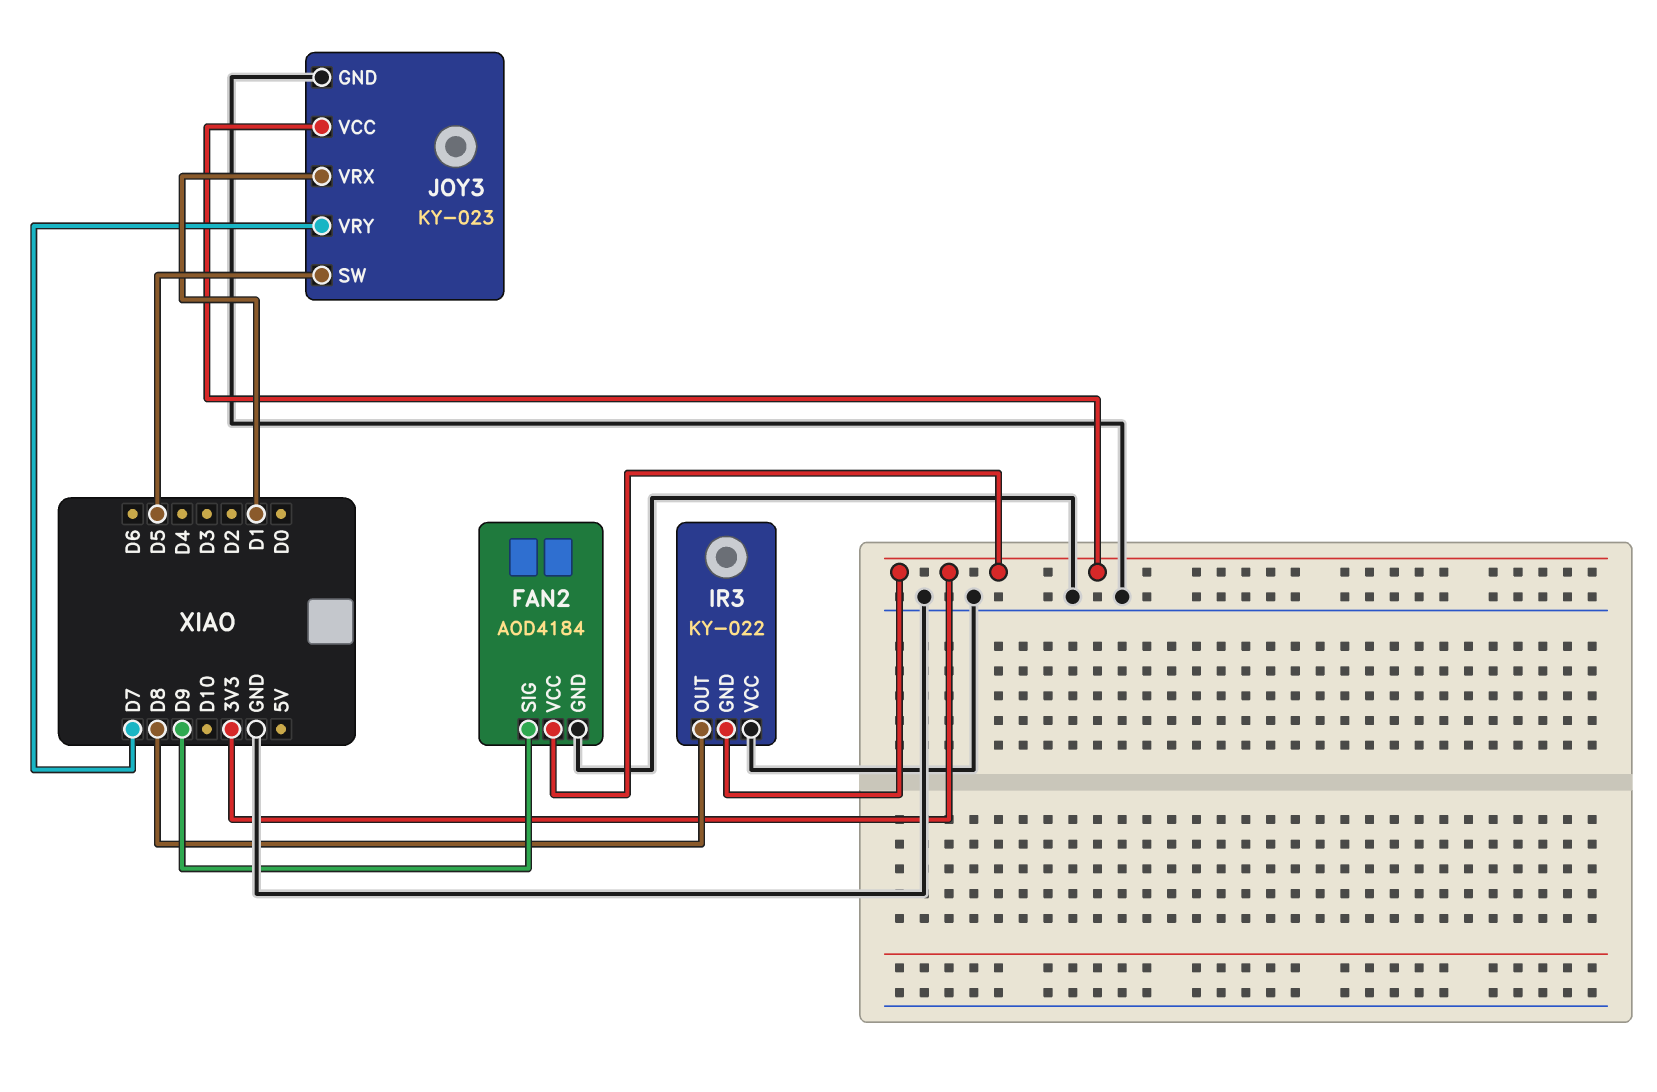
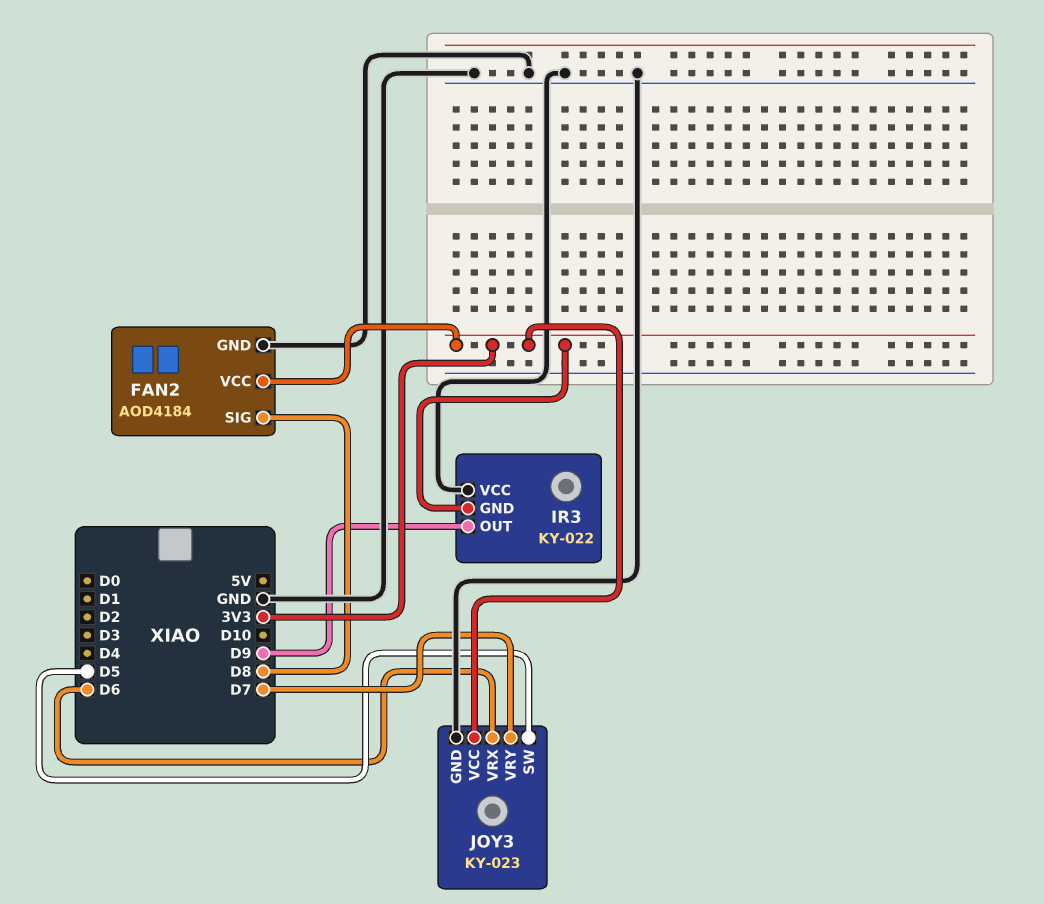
FAN2 pin SIG: D9 -> D8
IR3 pin OUT: D8 -> D9
JOY3 pin VRX: D1 -> D6

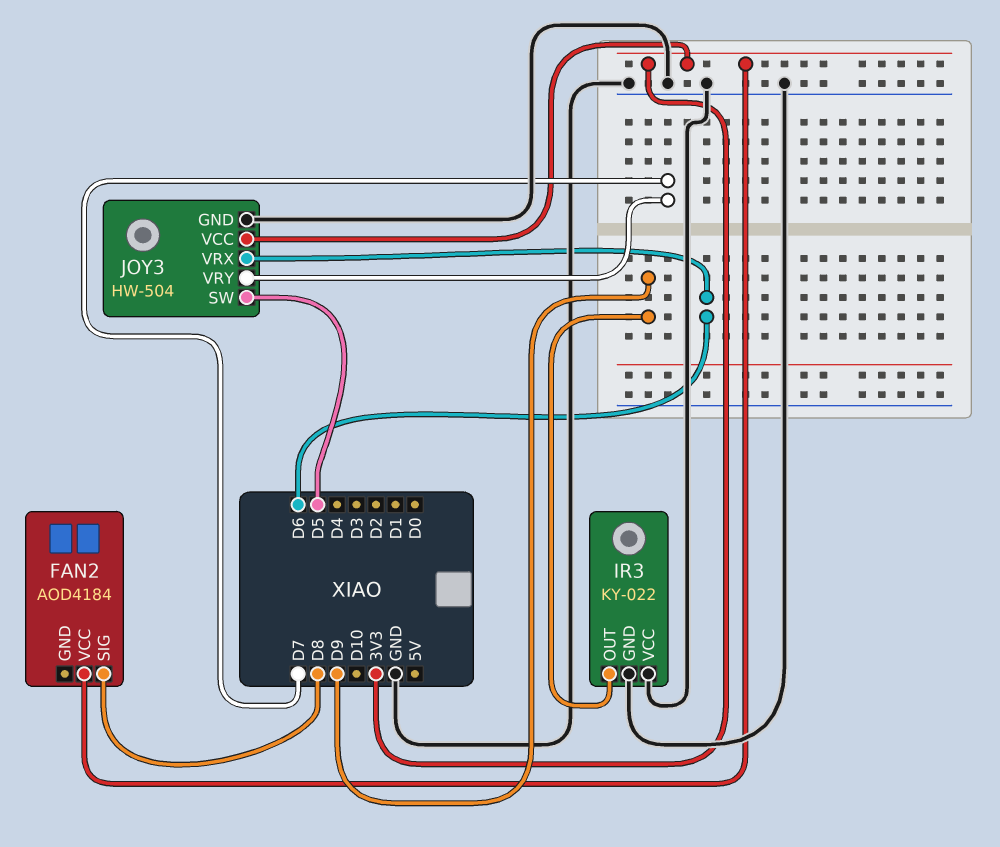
FAN2 pin GND: GND -> none
IR3 pin GND: 3V3 -> GND
JOY3: KY-023 -> HW-504

